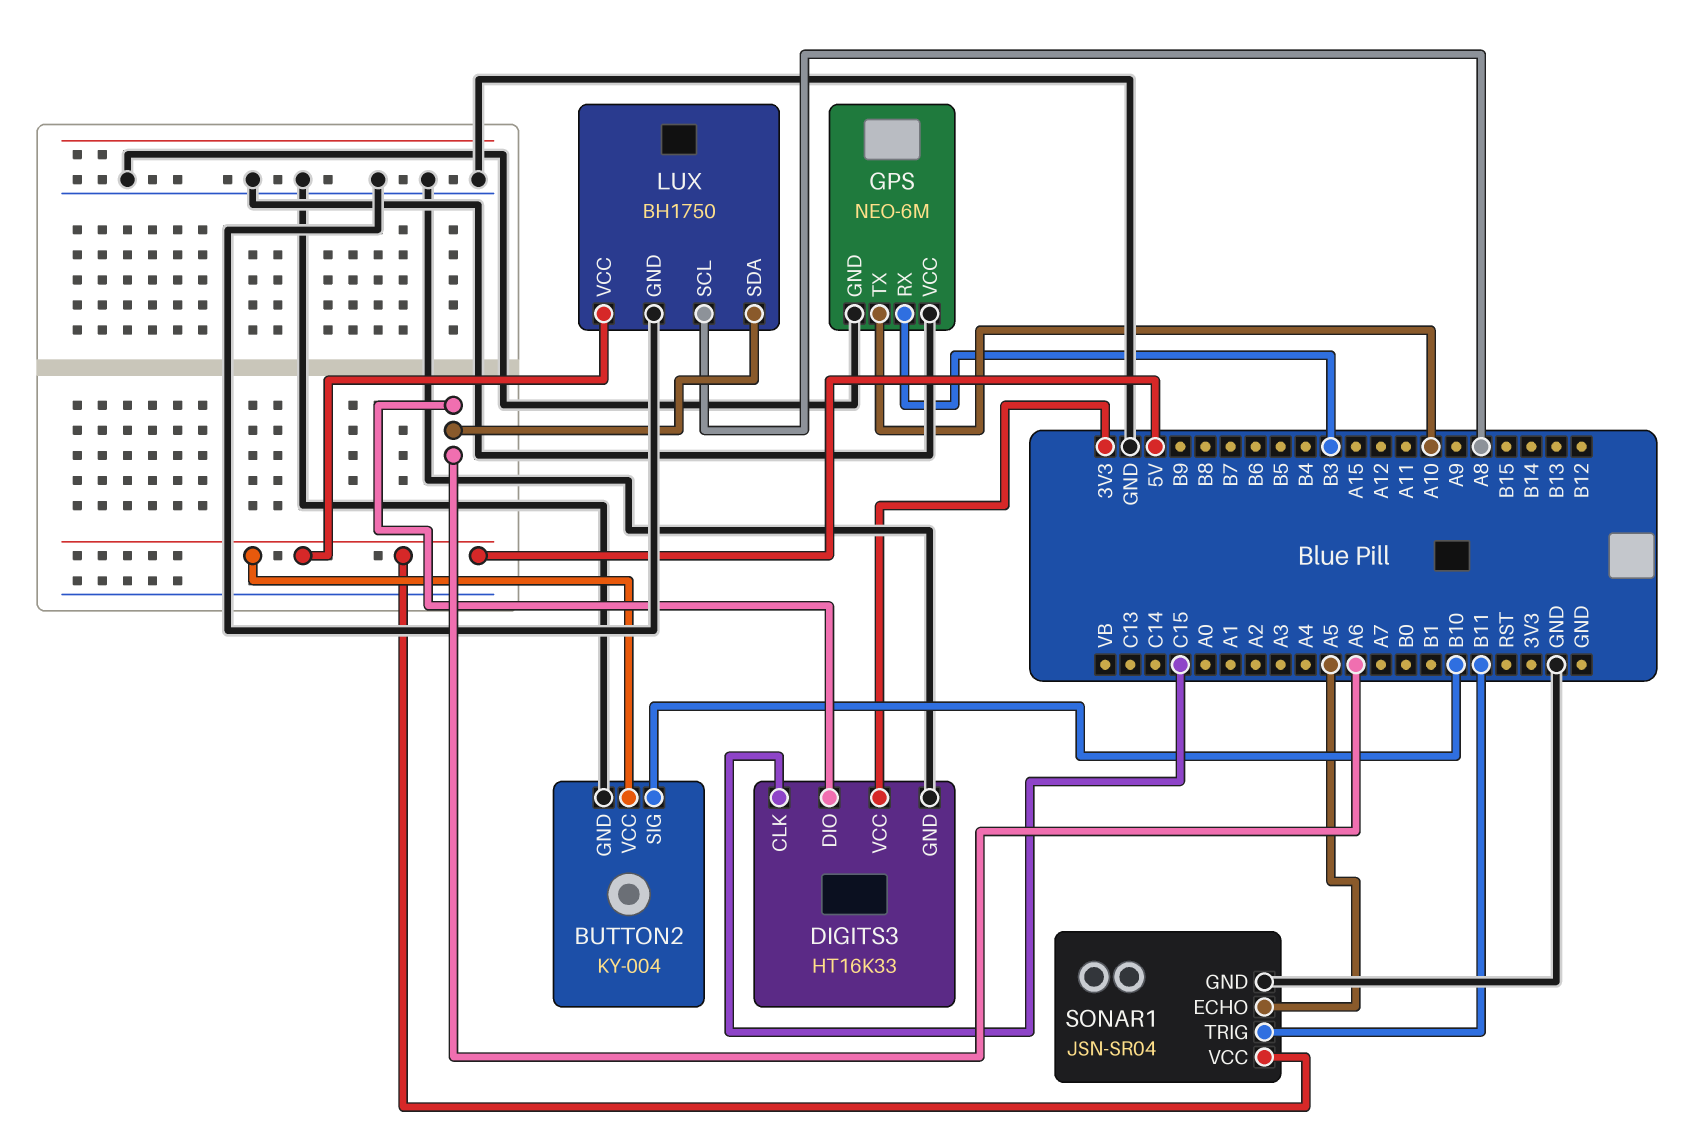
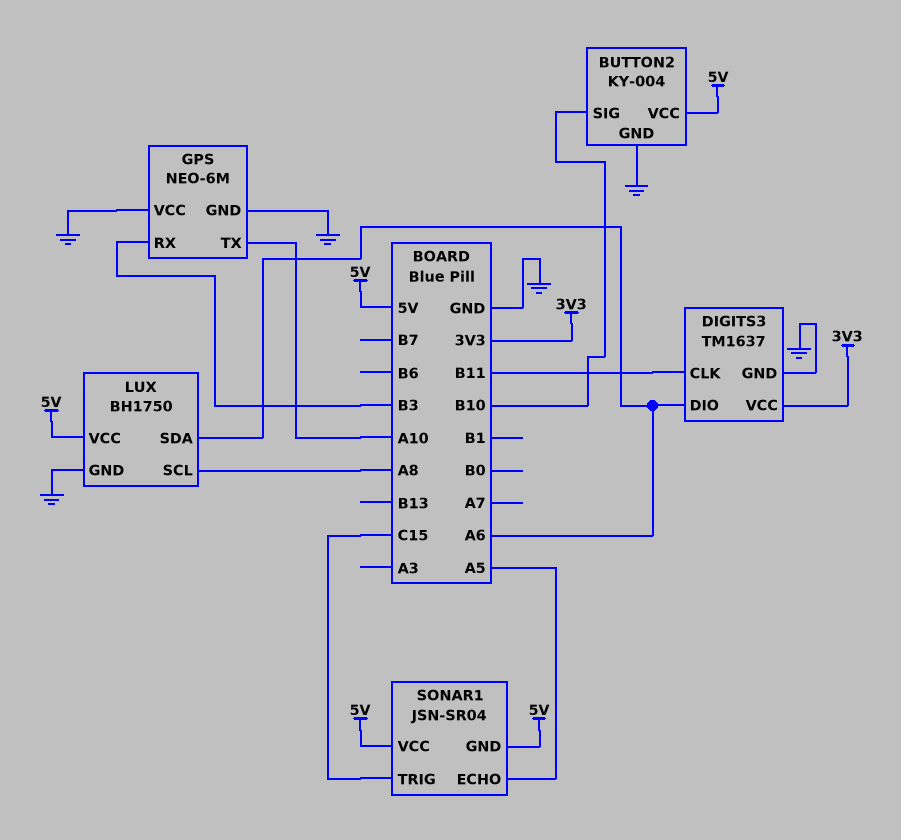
DIGITS3: HT16K33 -> TM1637
DIGITS3 pin CLK: C15 -> B11
SONAR1 pin GND: GND -> 5V
SONAR1 pin TRIG: B11 -> C15

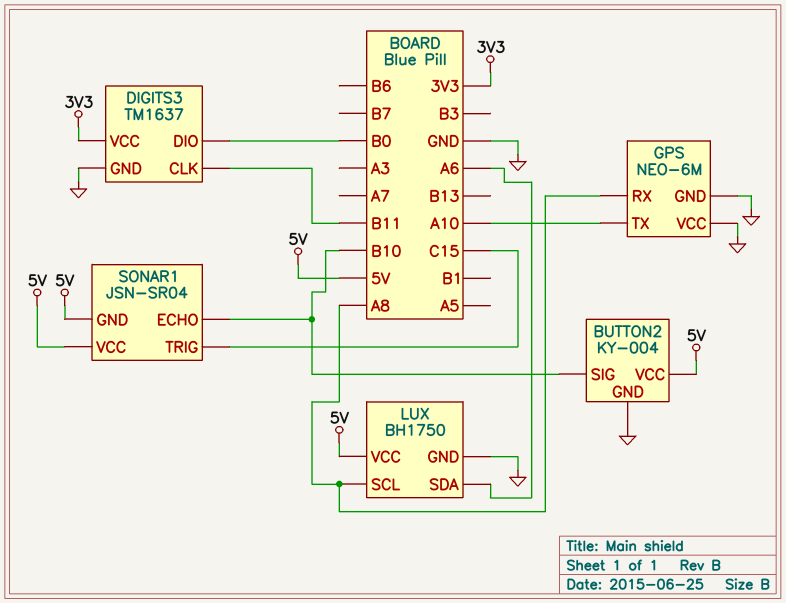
DIGITS3 pin DIO: A6 -> B0
GPS pin RX: B3 -> A8
SONAR1 pin ECHO: A5 -> B10

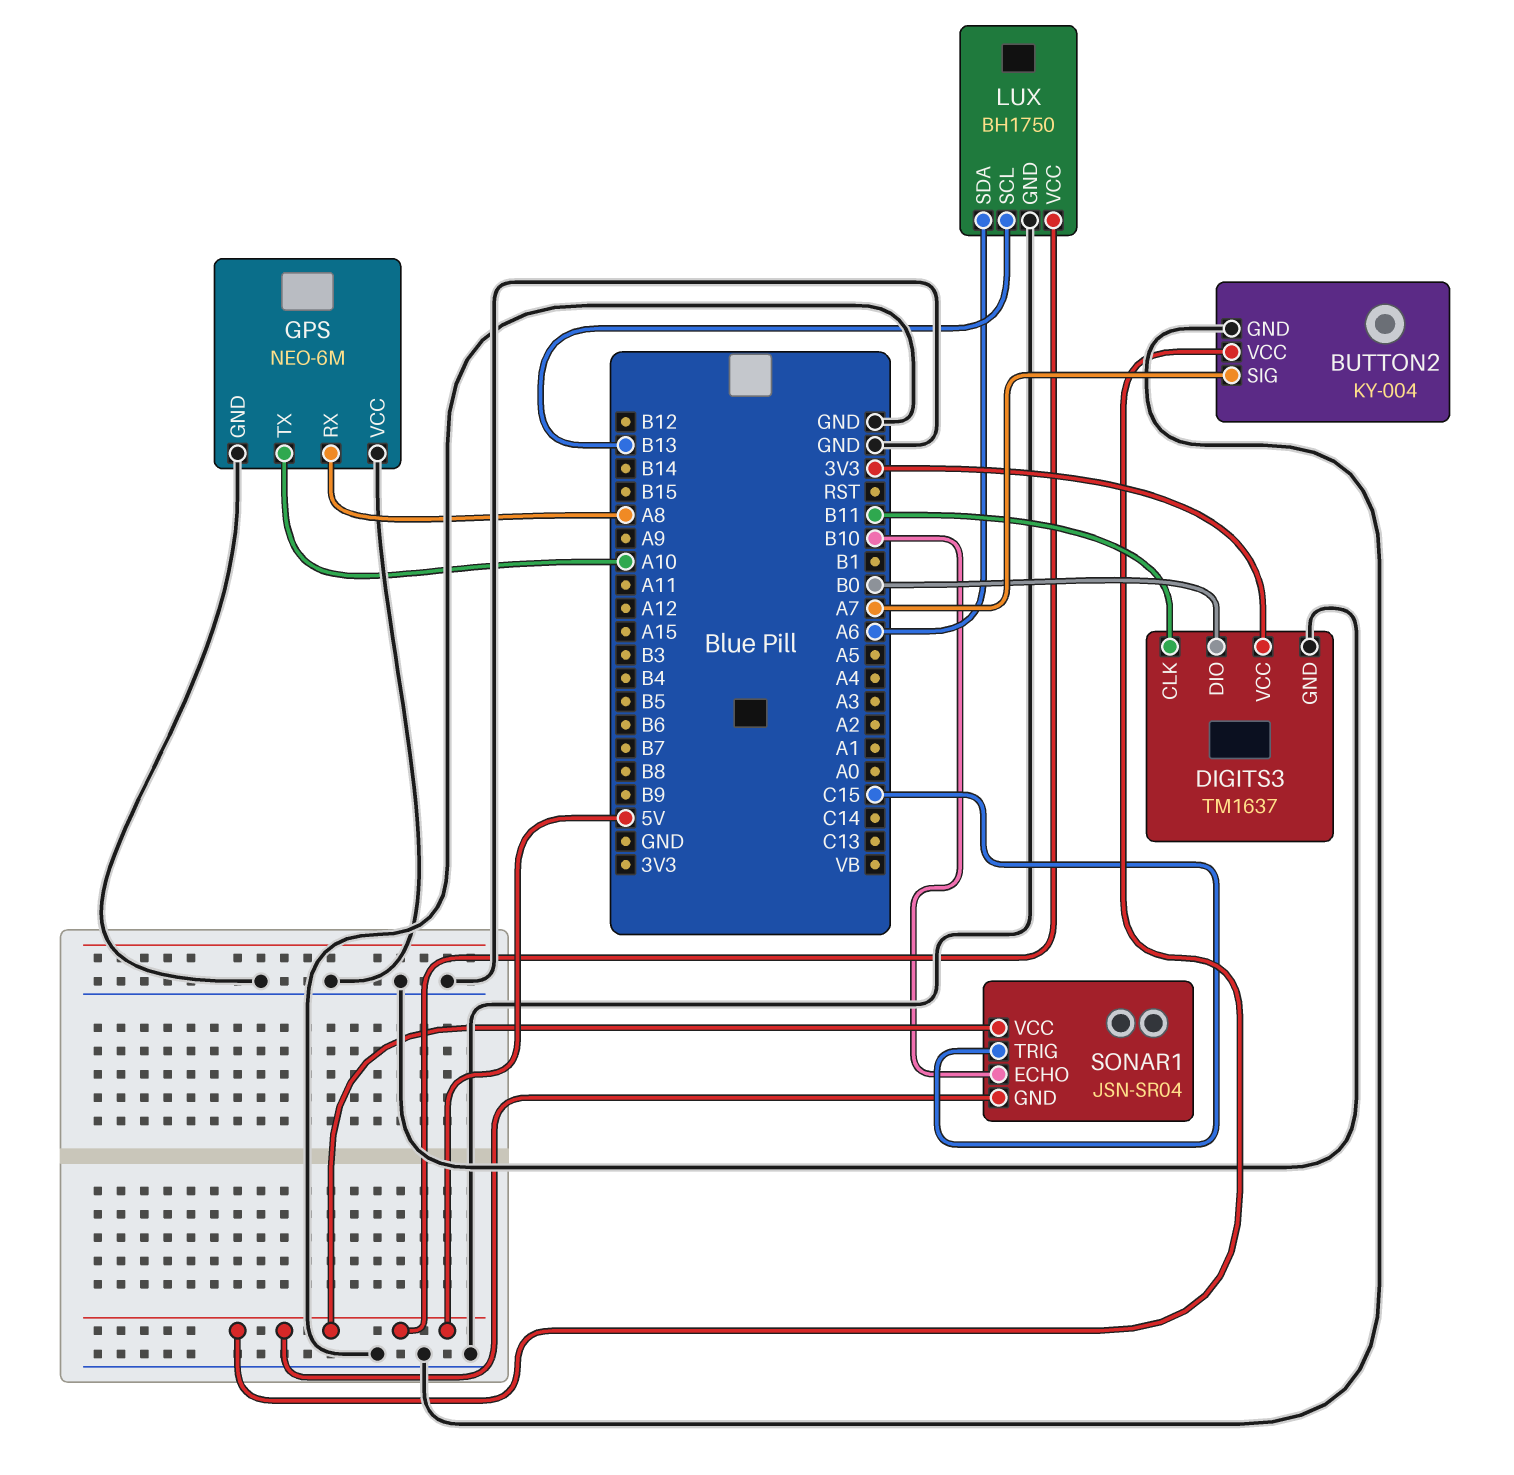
BUTTON2 pin SIG: B10 -> A7
LUX pin SCL: A8 -> B13

